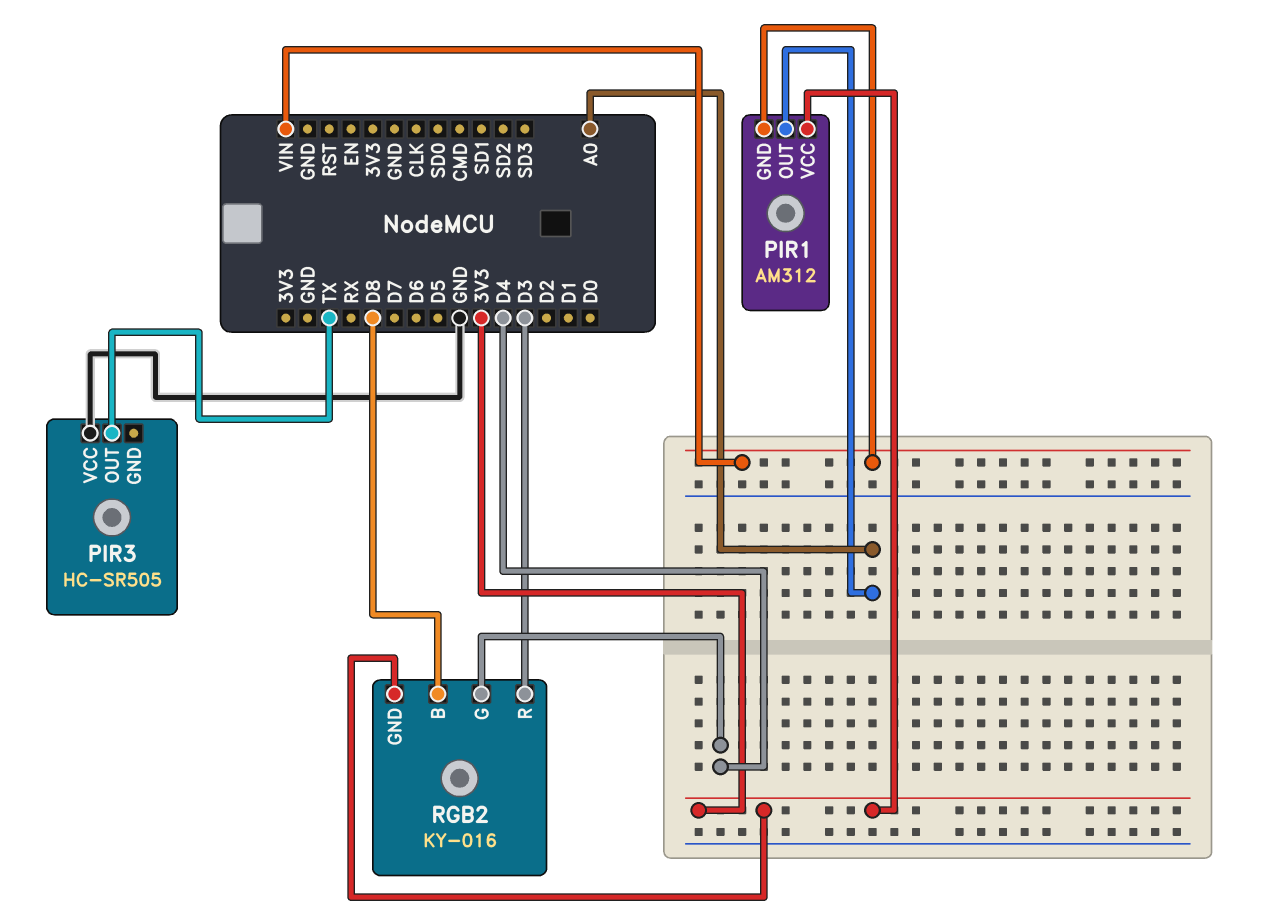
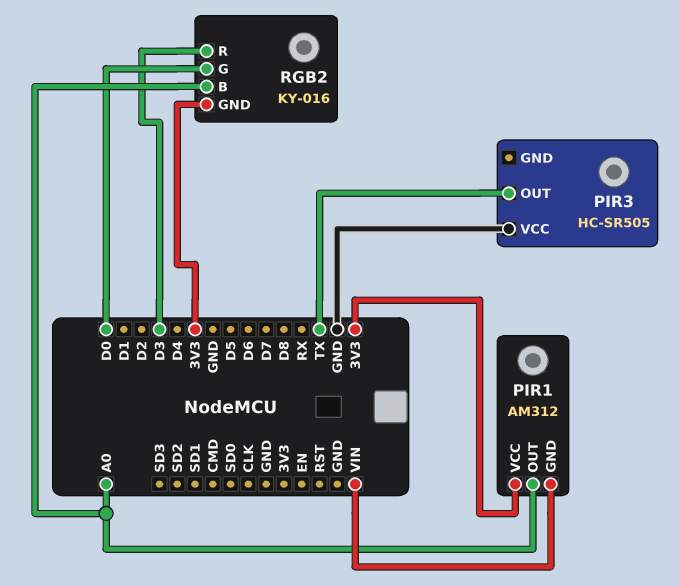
RGB2 pin B: D8 -> A0
RGB2 pin G: D4 -> D0

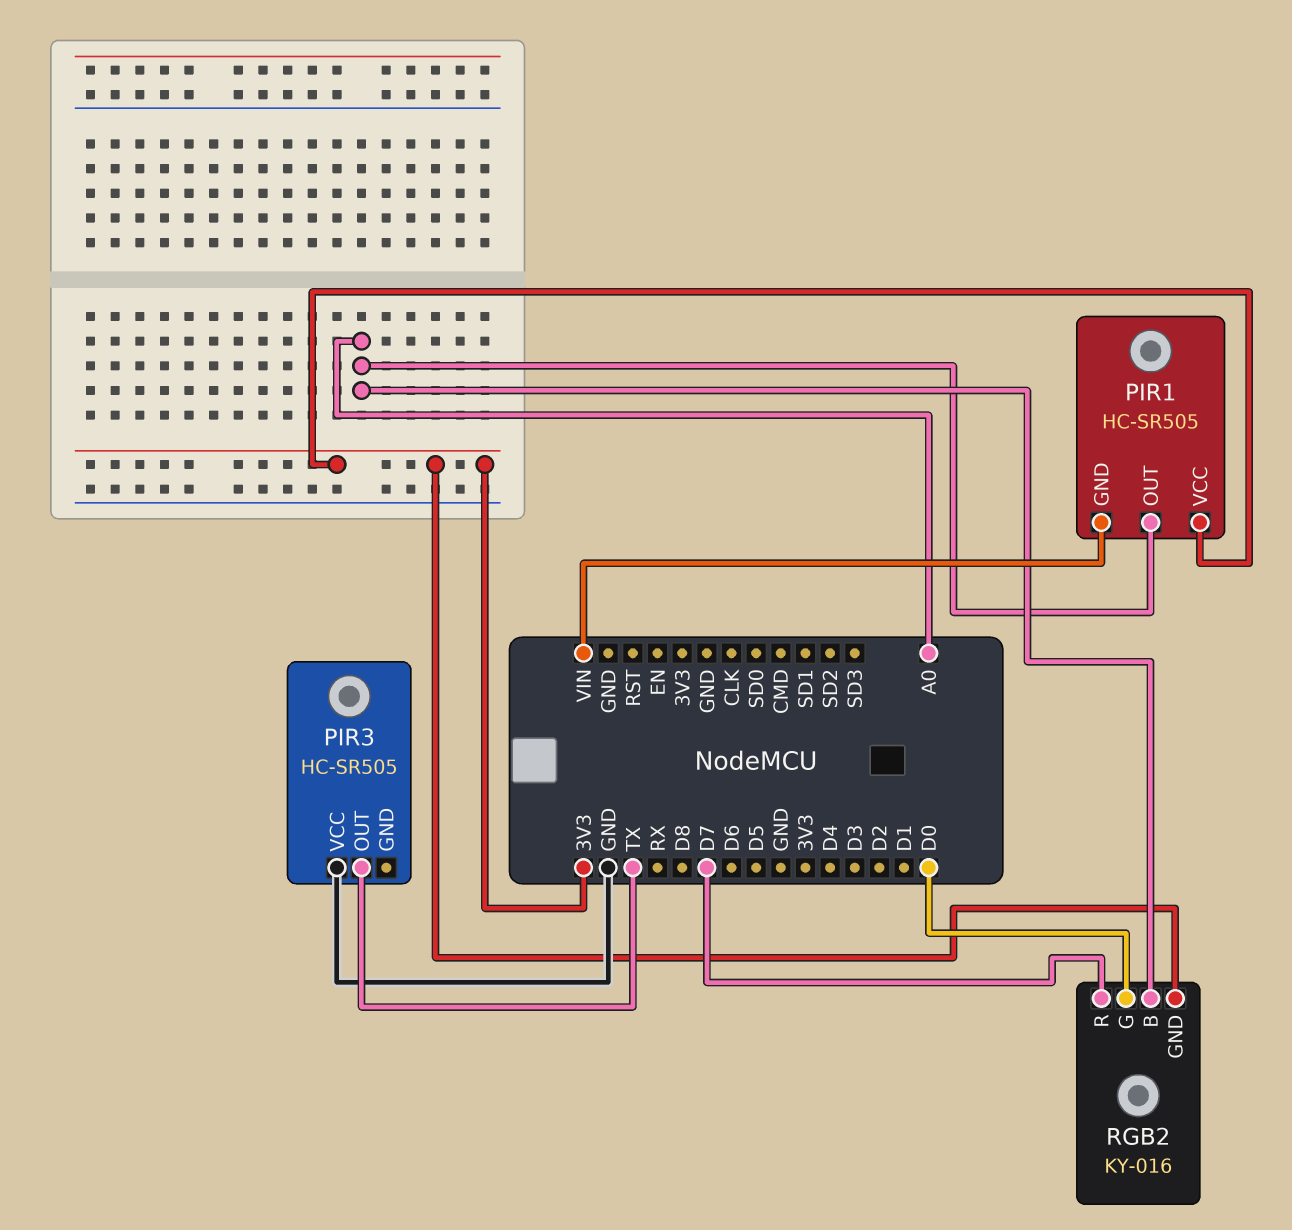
PIR1: AM312 -> HC-SR505
RGB2 pin R: D3 -> D7

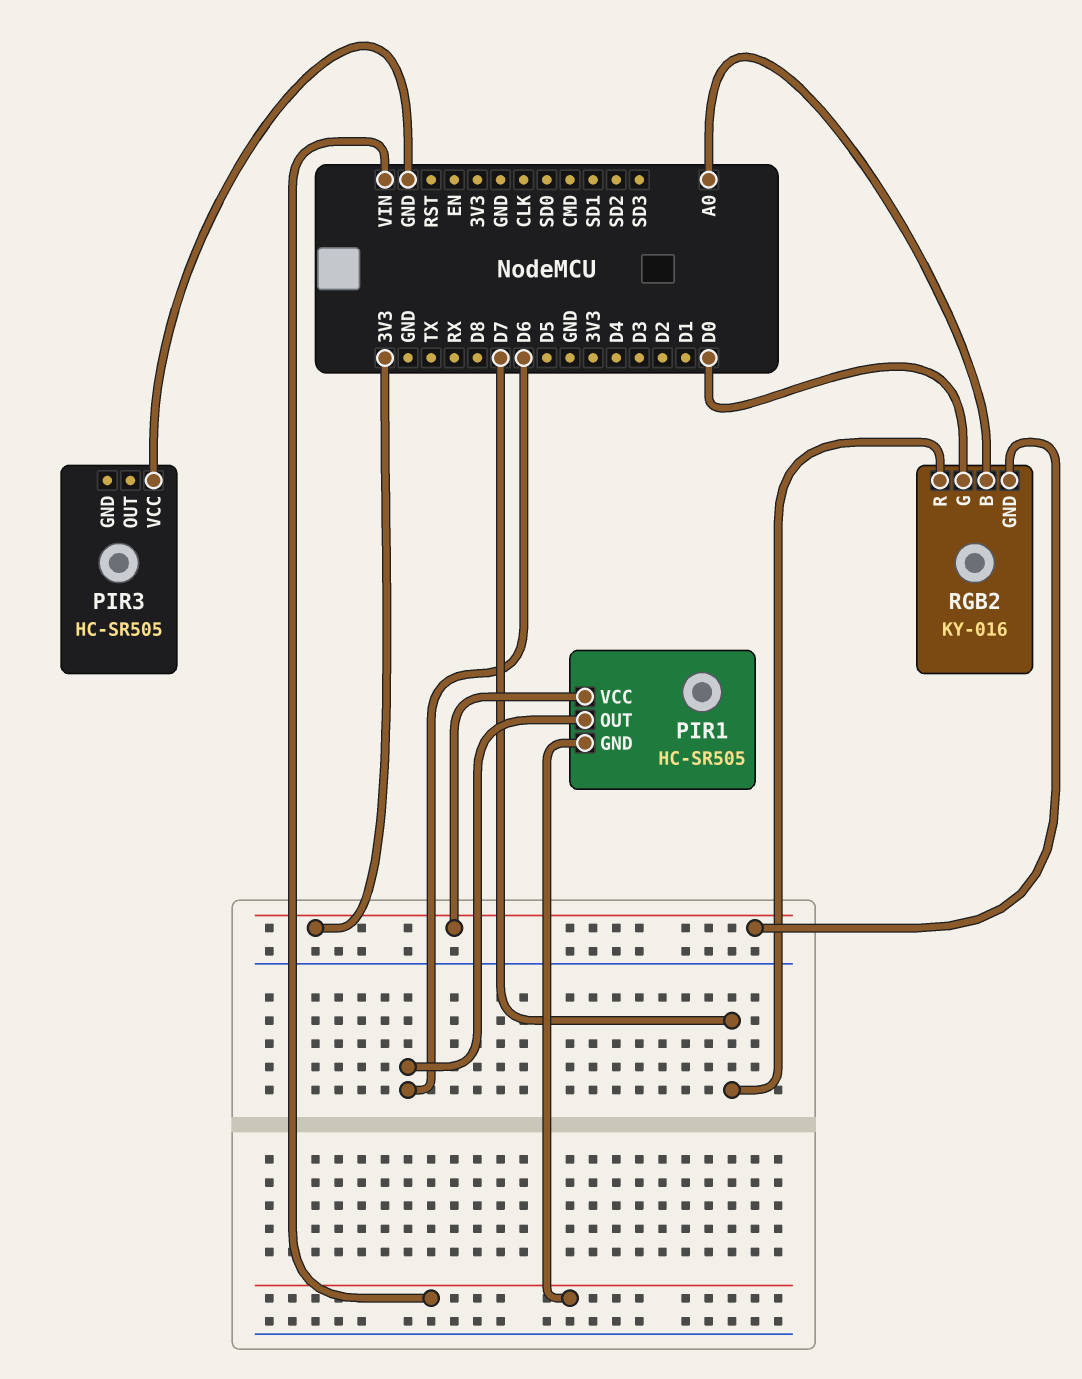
PIR1 pin OUT: A0 -> D6
PIR3 pin OUT: TX -> none

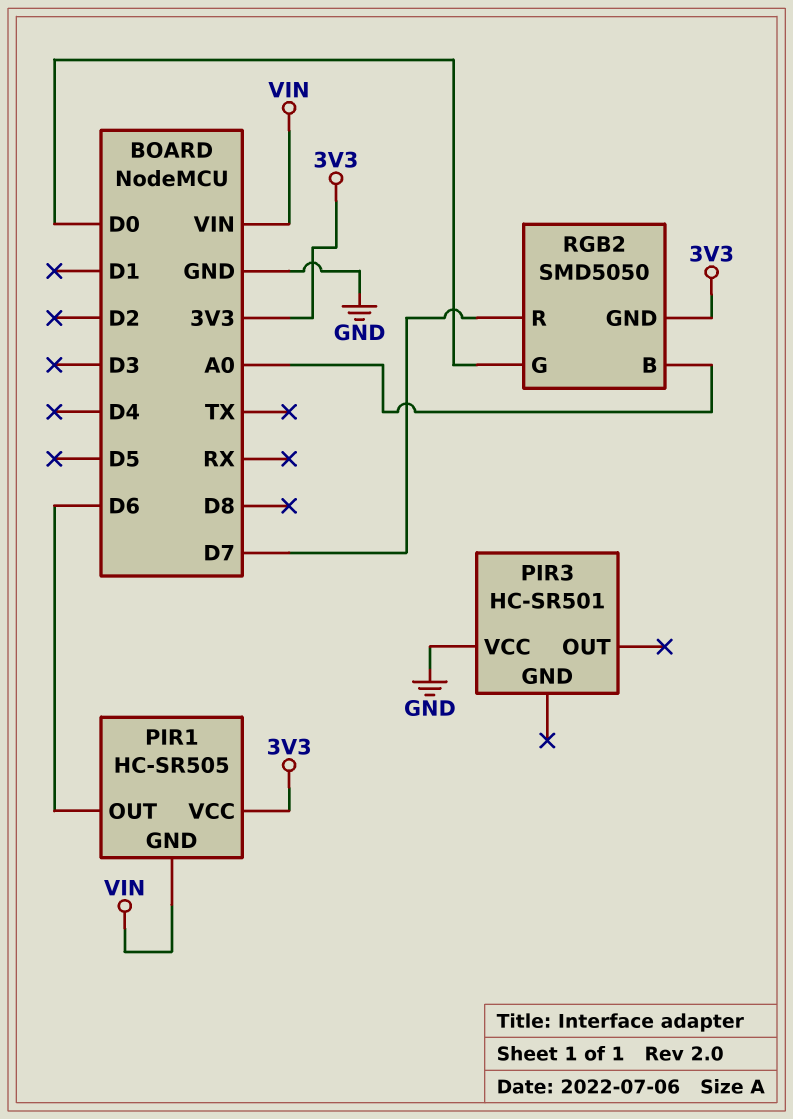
PIR3: HC-SR505 -> HC-SR501
RGB2: KY-016 -> SMD5050

